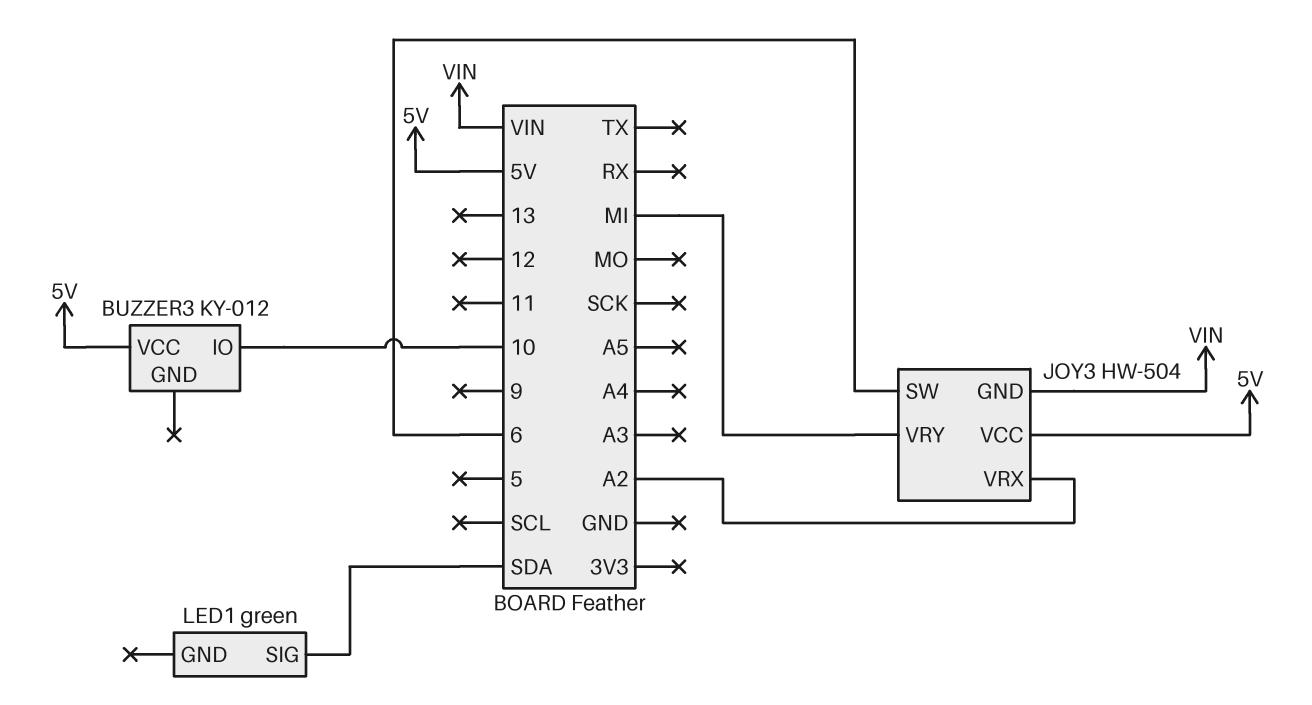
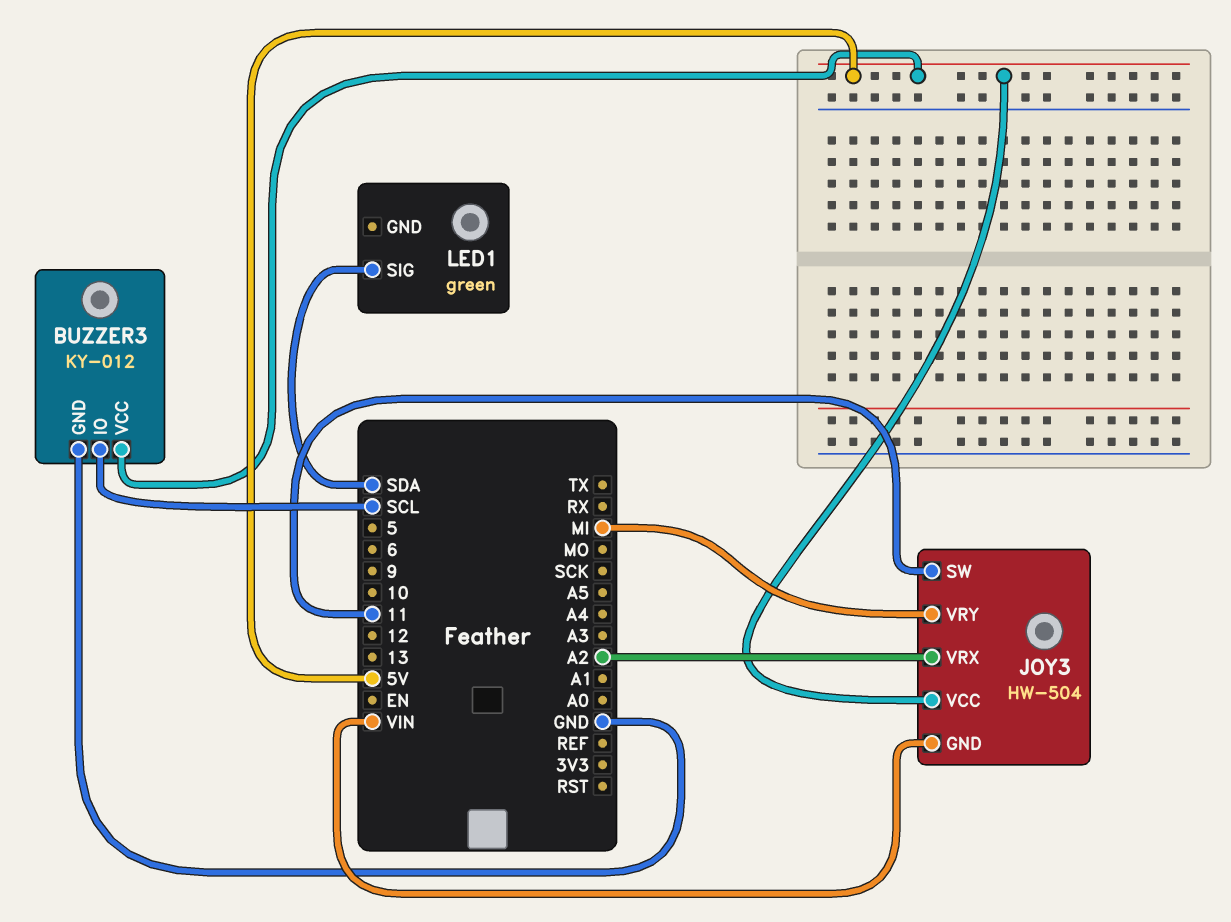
BUZZER3 pin GND: none -> GND
BUZZER3 pin IO: 10 -> SCL
JOY3 pin SW: 6 -> 11

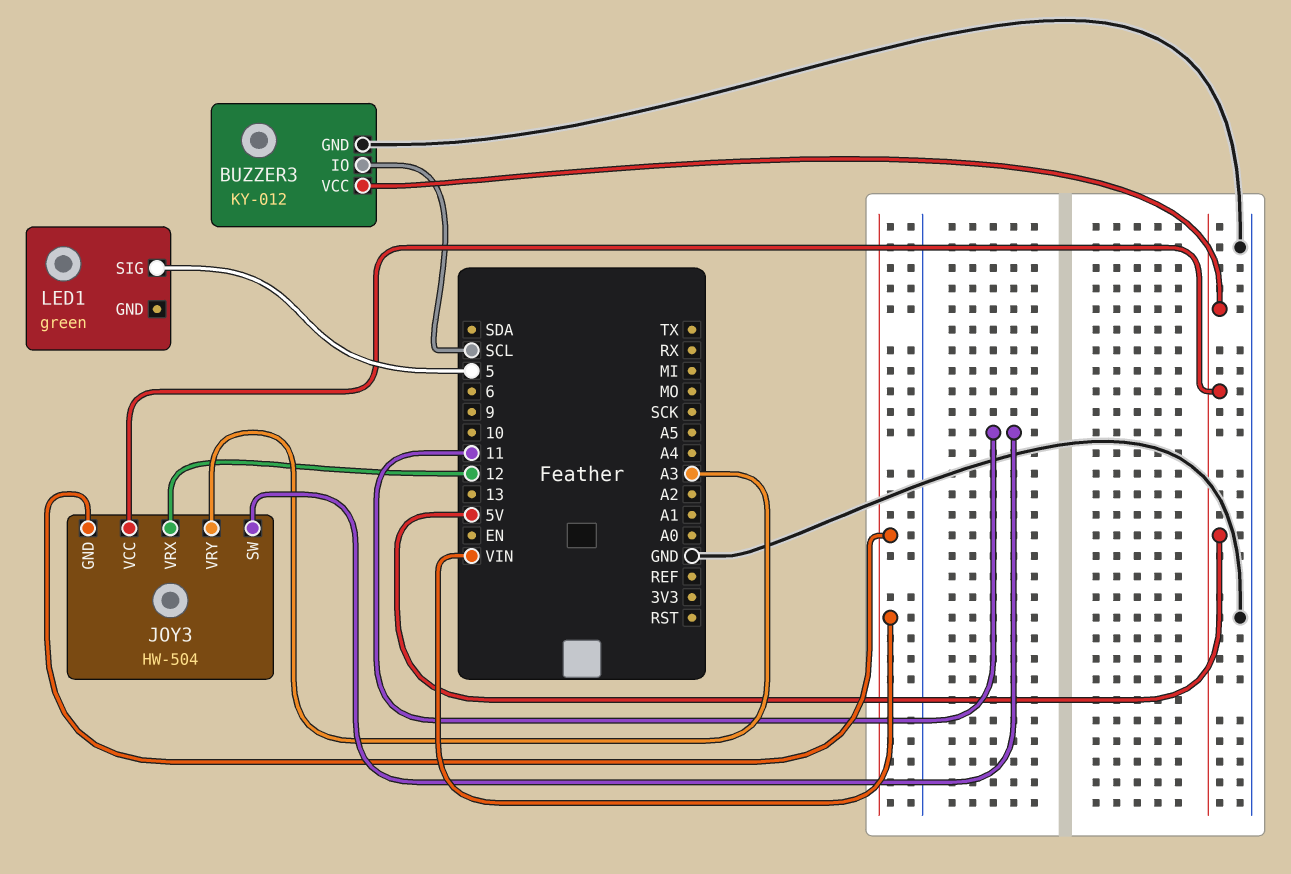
JOY3 pin VRX: A2 -> 12
JOY3 pin VRY: MI -> A3
LED1 pin SIG: SDA -> 5

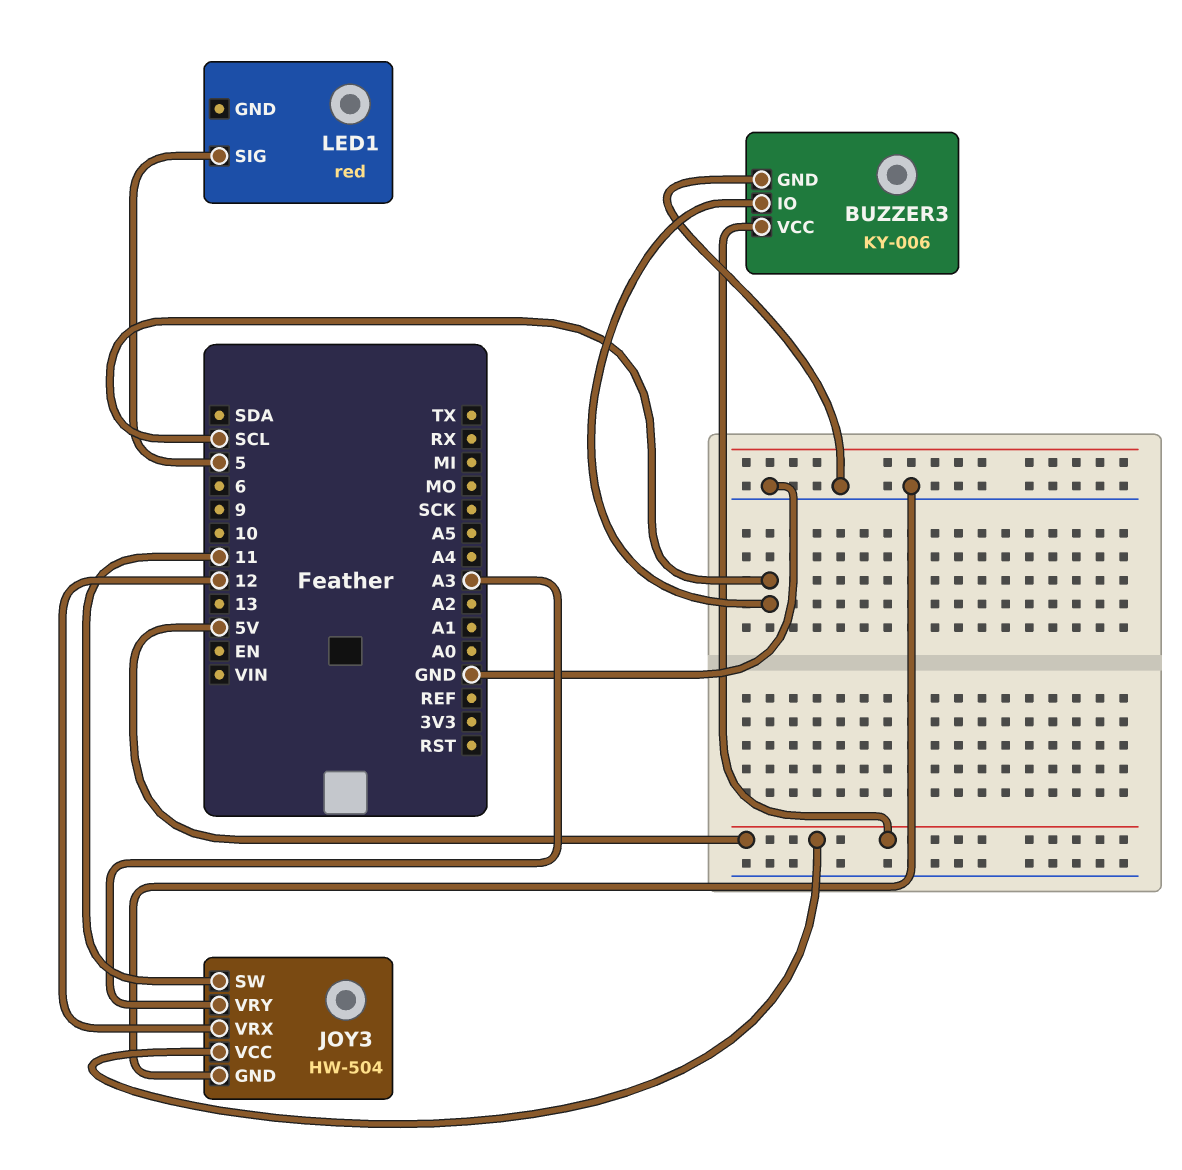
BUZZER3: KY-012 -> KY-006
JOY3 pin GND: VIN -> GND
LED1: green -> red

